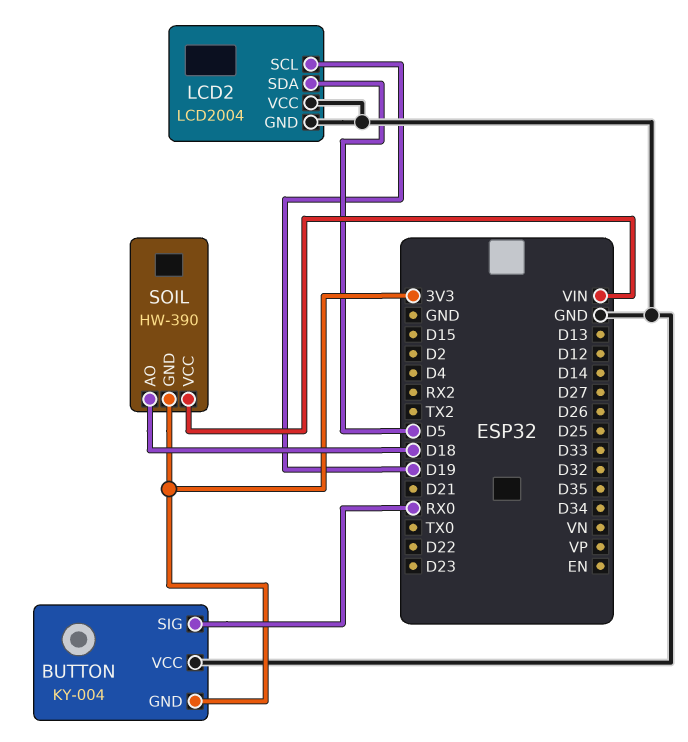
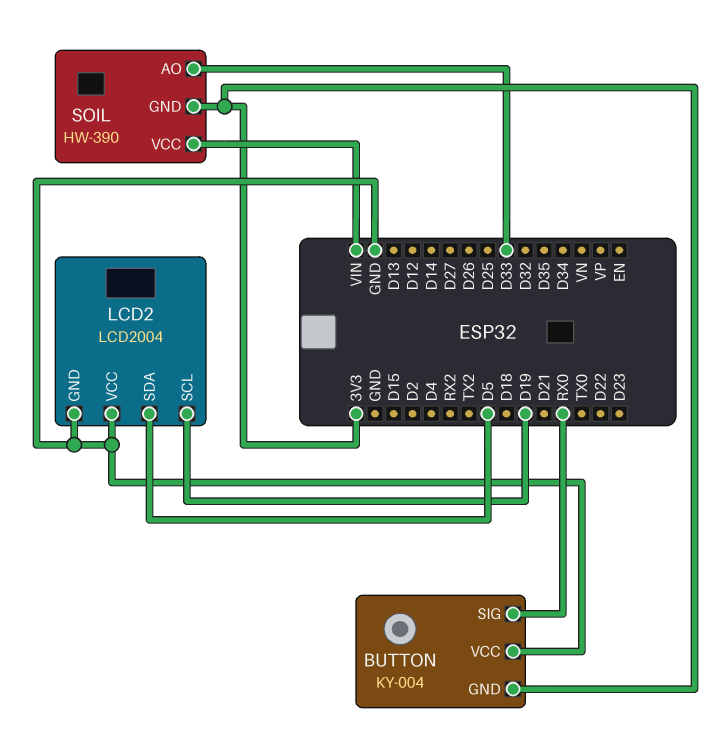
SOIL pin AO: D18 -> D33

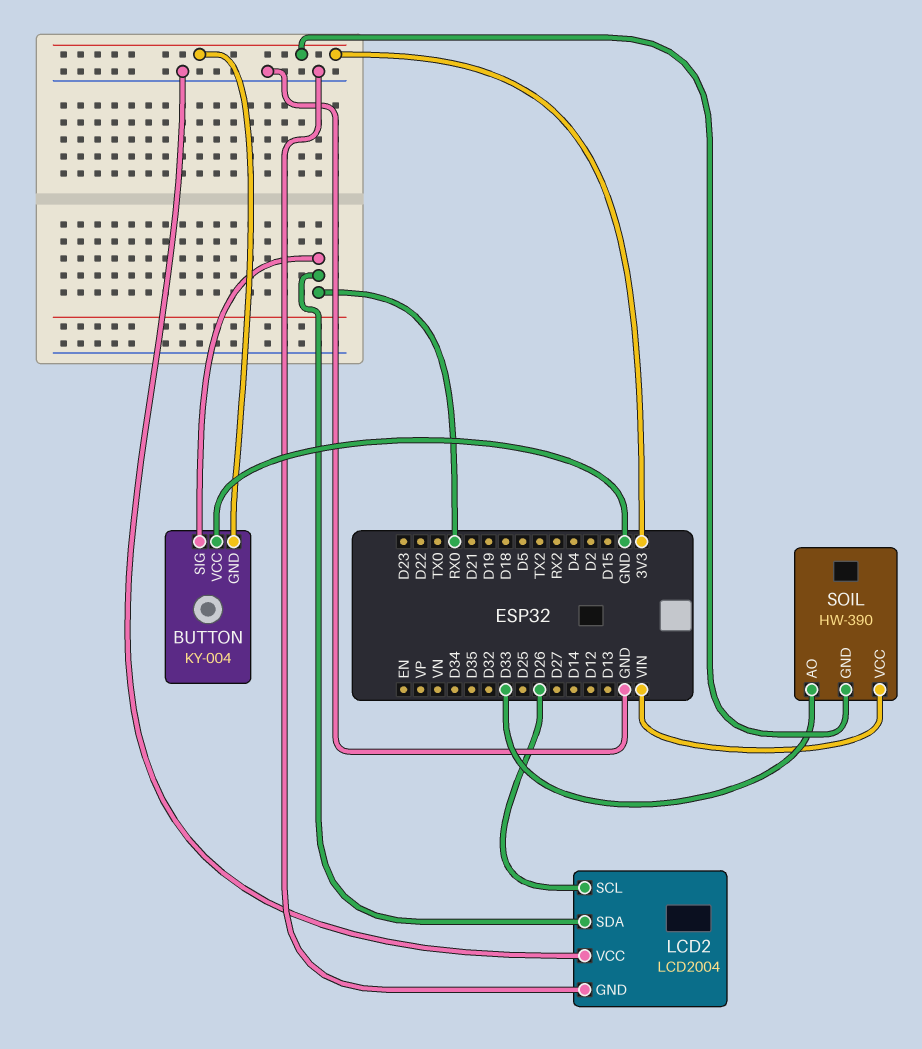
LCD2 pin SCL: D19 -> D26
LCD2 pin SDA: D5 -> RX0

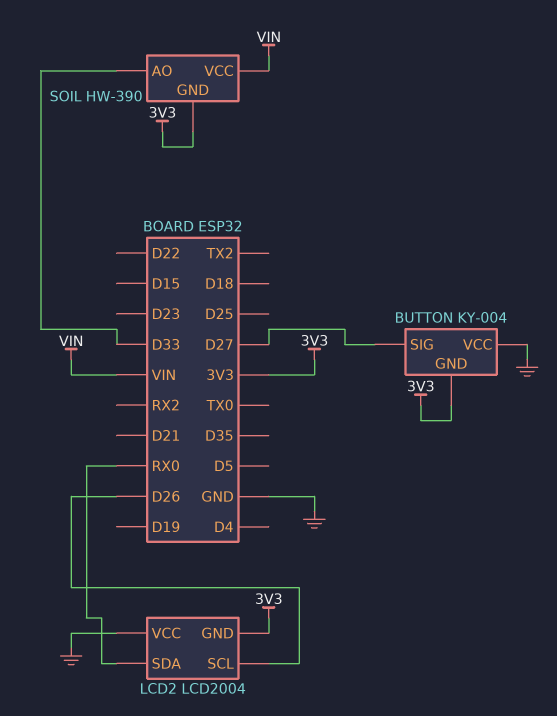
BUTTON pin SIG: RX0 -> D27
LCD2 pin GND: GND -> 3V3

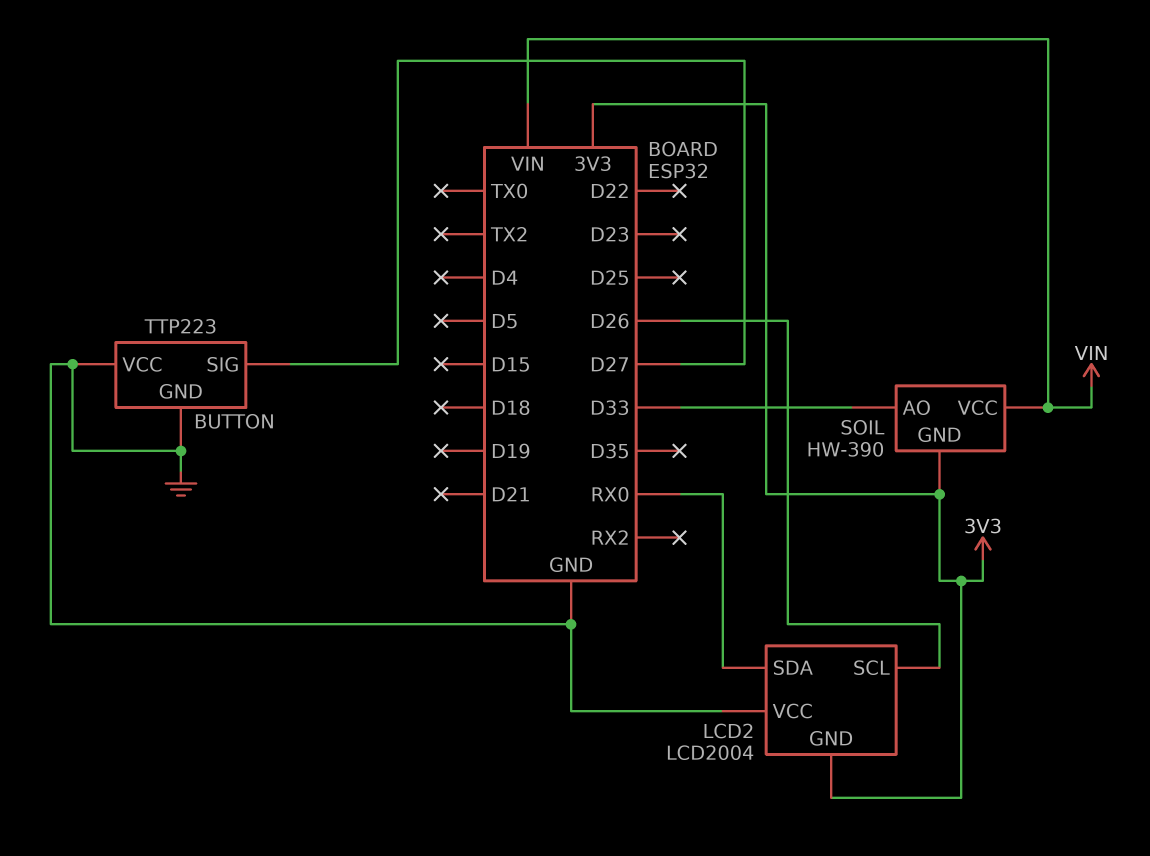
BUTTON: KY-004 -> TTP223
BUTTON pin GND: 3V3 -> GND

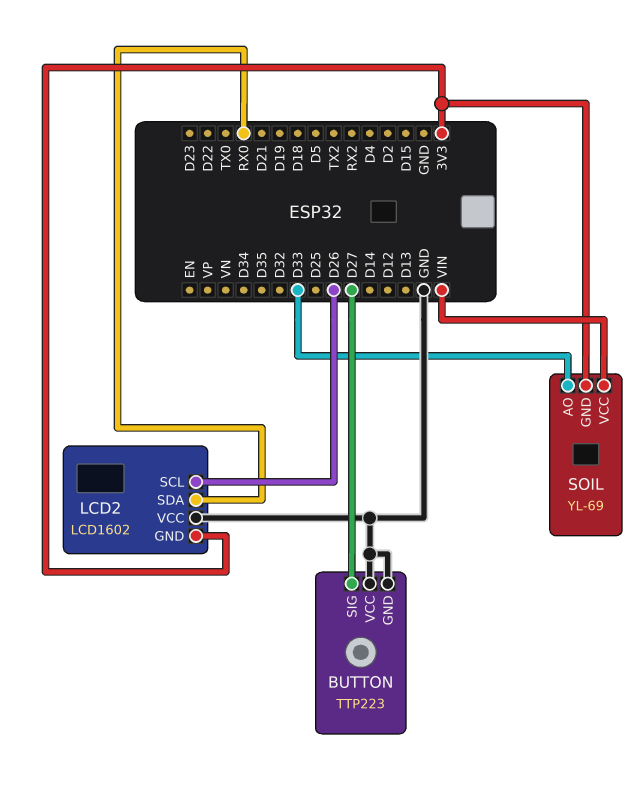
LCD2: LCD2004 -> LCD1602
SOIL: HW-390 -> YL-69

